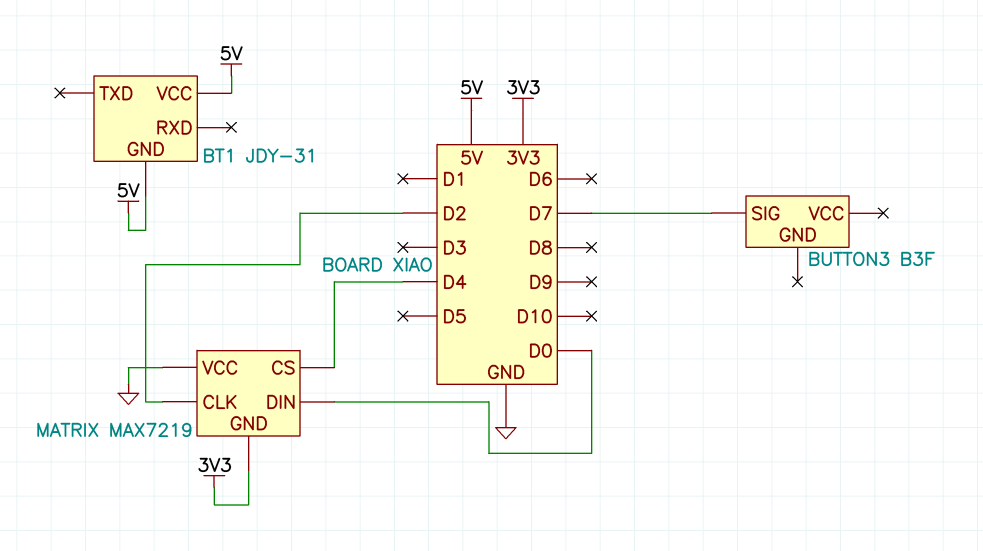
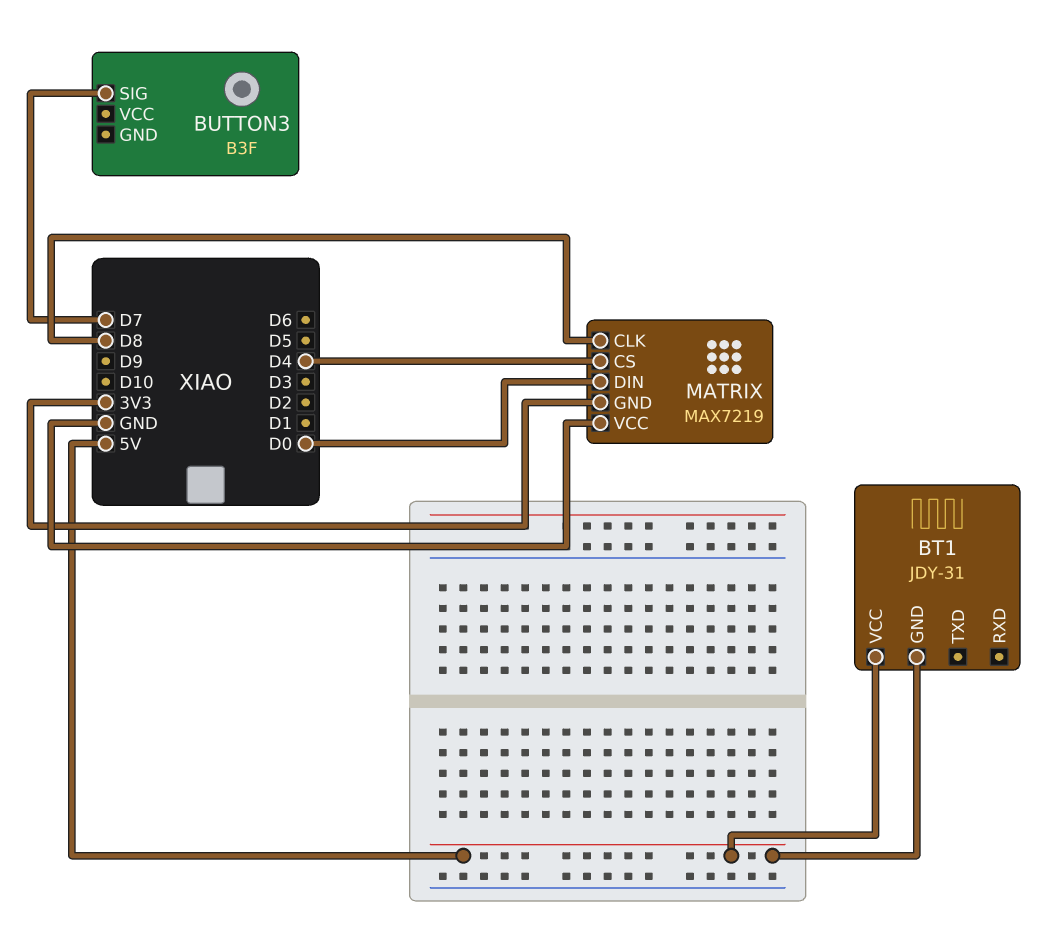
MATRIX pin CLK: D2 -> D8

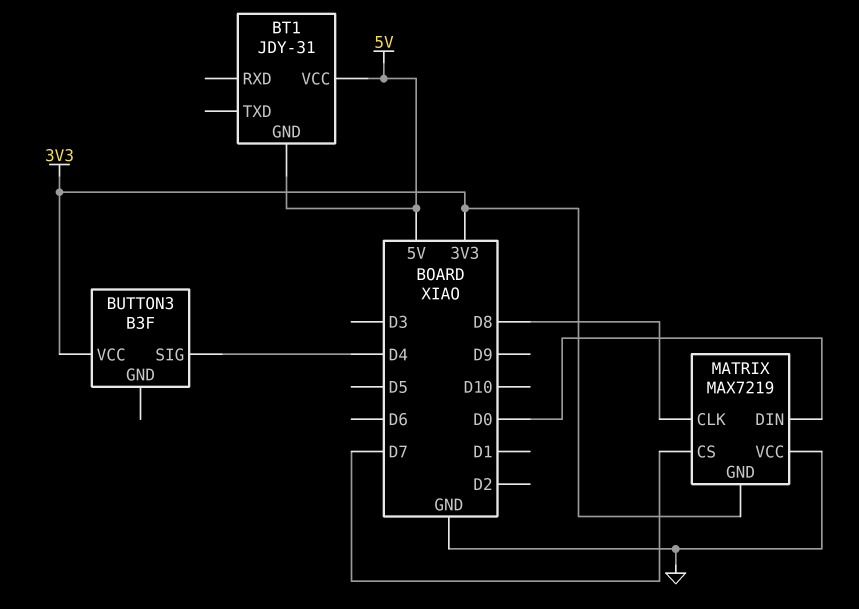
BUTTON3 pin SIG: D7 -> D4
BUTTON3 pin VCC: none -> 3V3
MATRIX pin CS: D4 -> D7

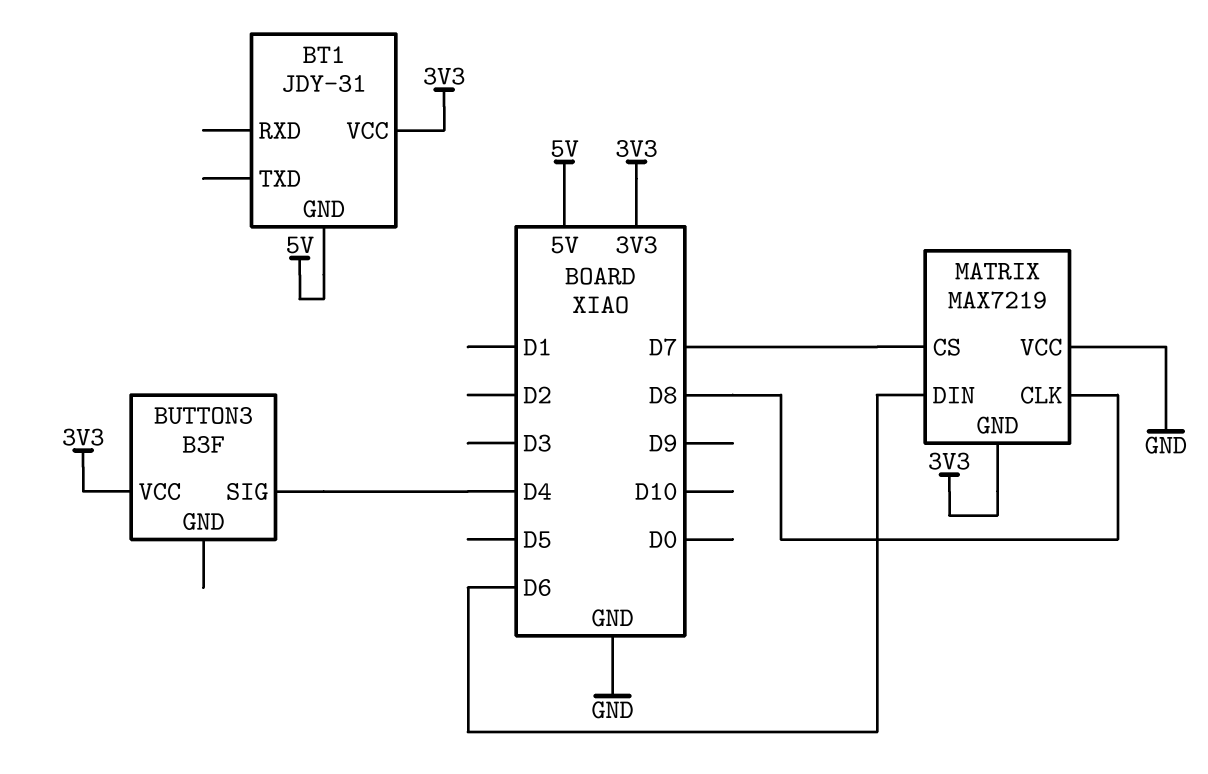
BT1 pin VCC: 5V -> 3V3
MATRIX pin DIN: D0 -> D6

